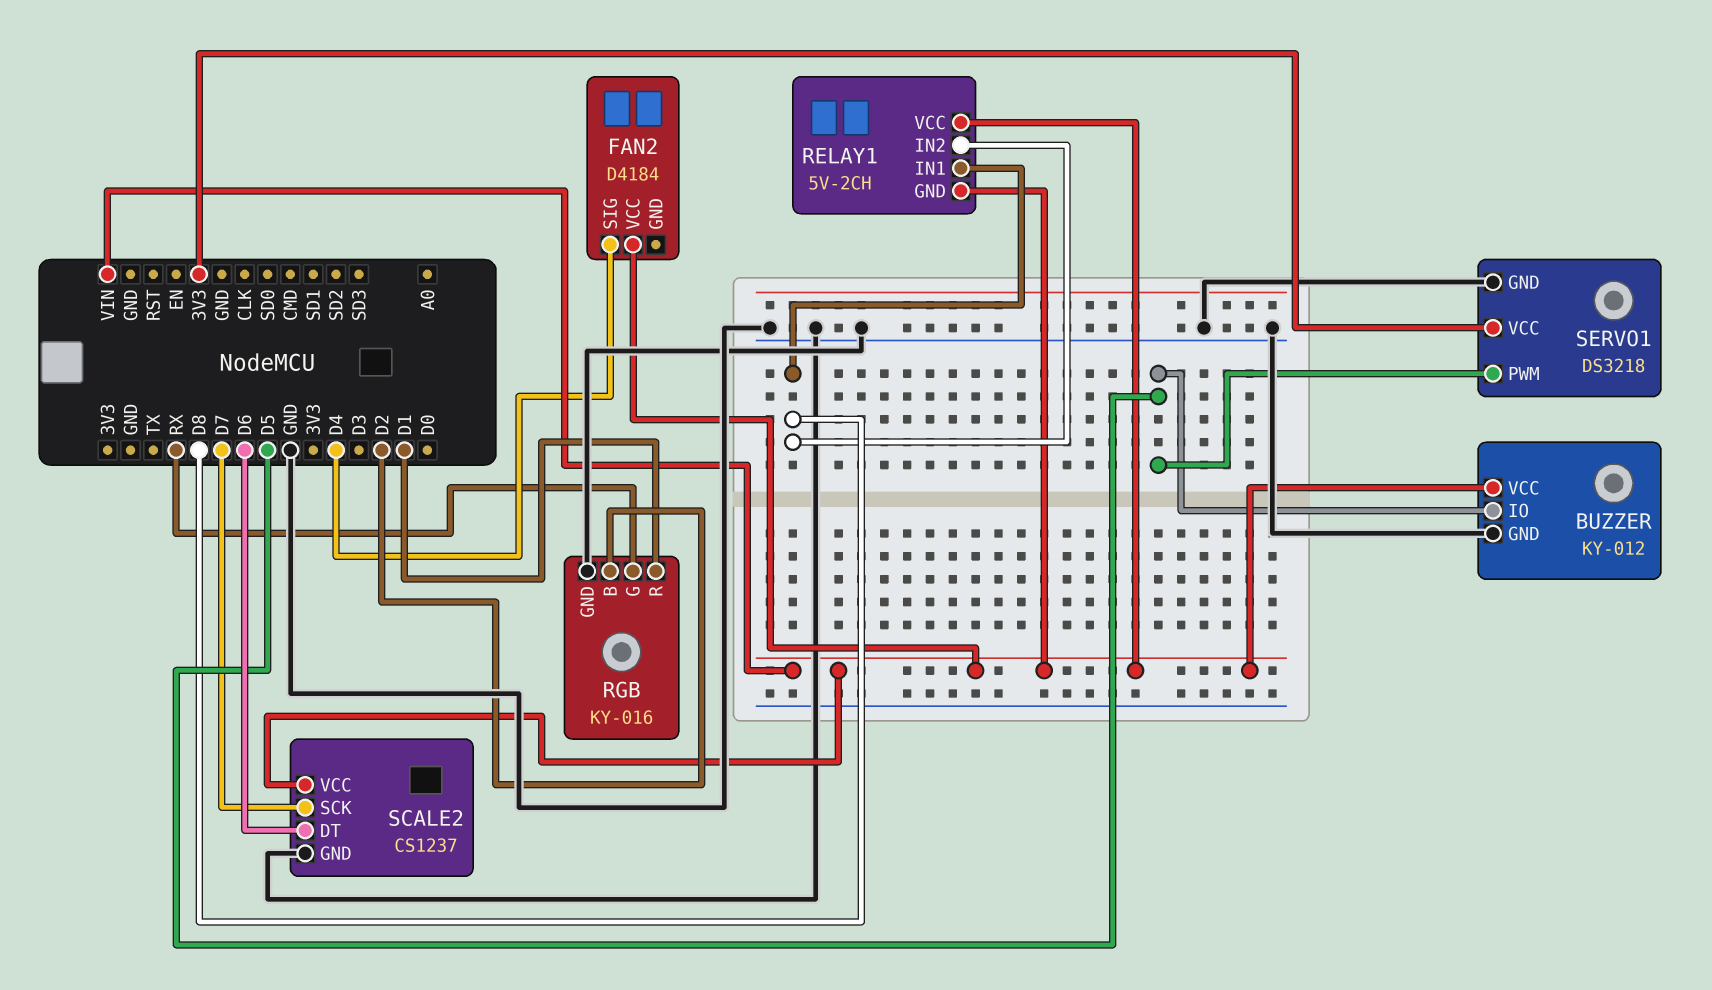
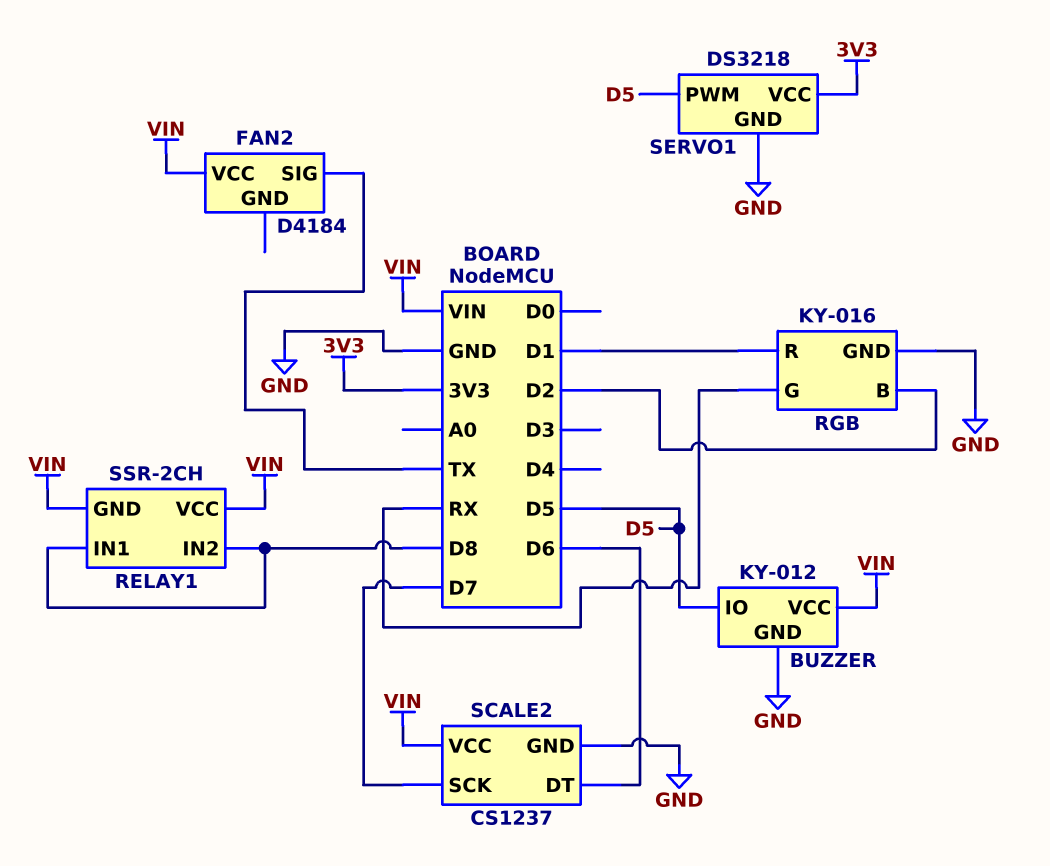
FAN2 pin SIG: D4 -> TX
RELAY1: 5V-2CH -> SSR-2CH

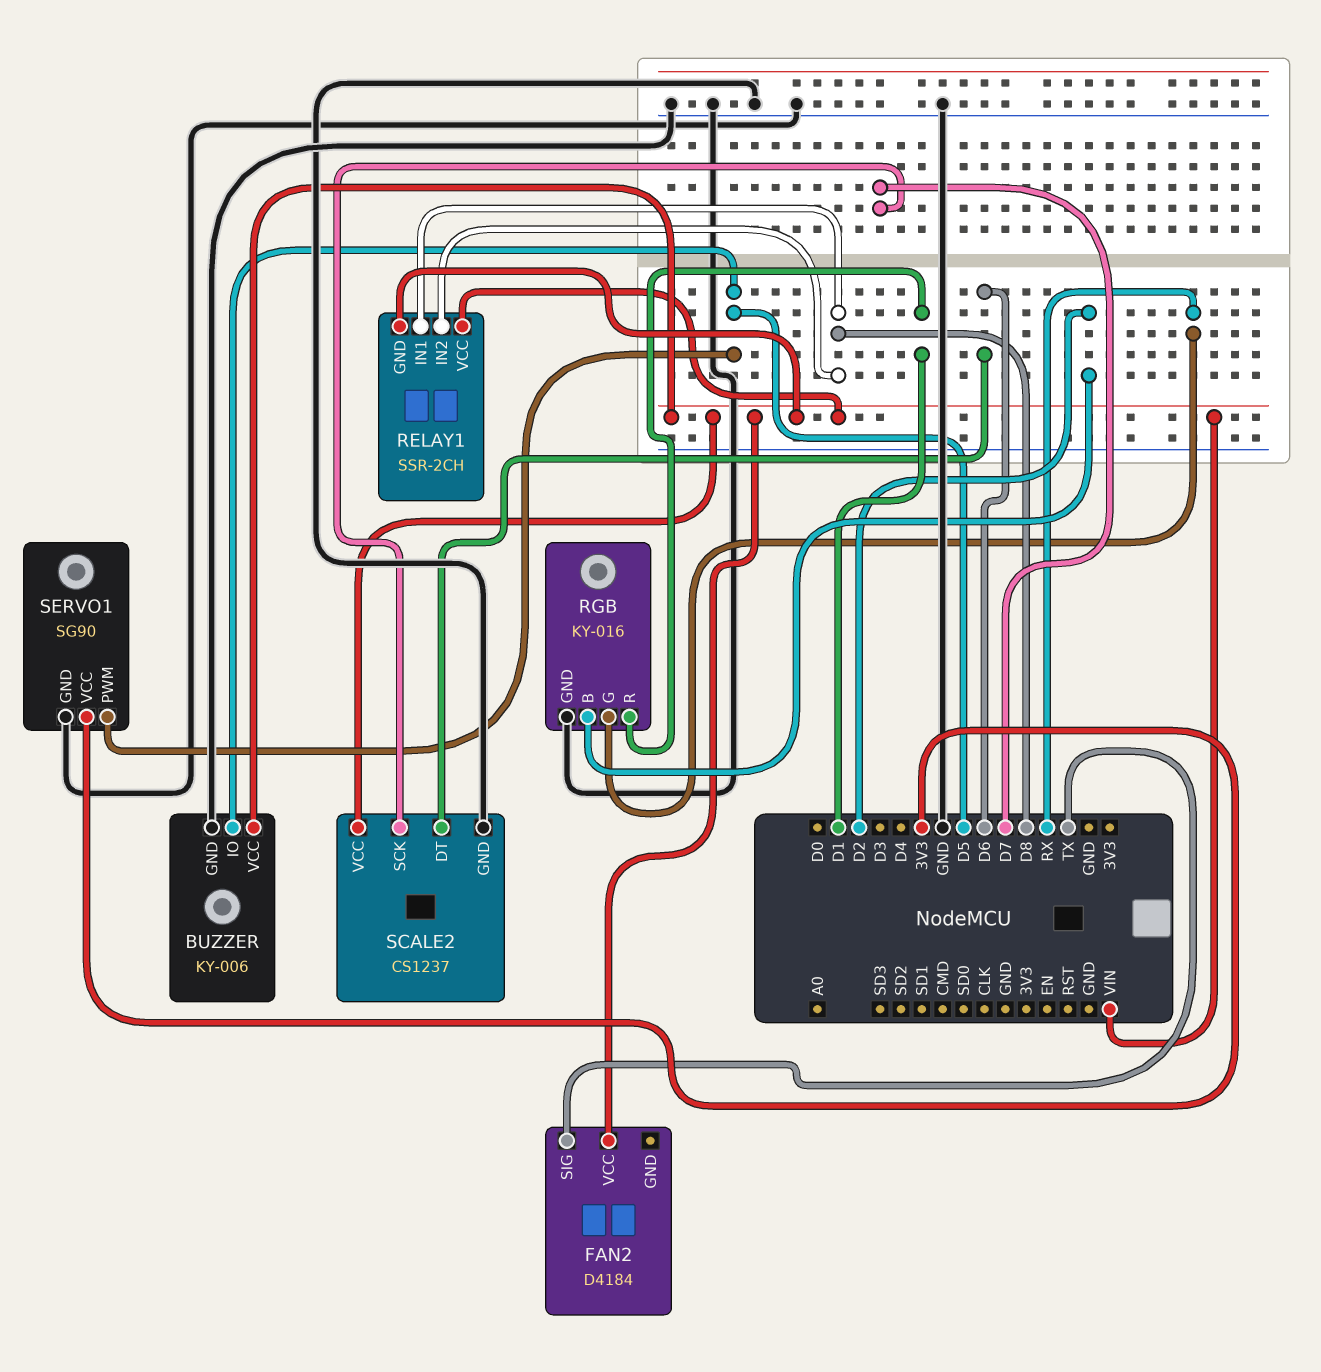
BUZZER: KY-012 -> KY-006
SERVO1: DS3218 -> SG90

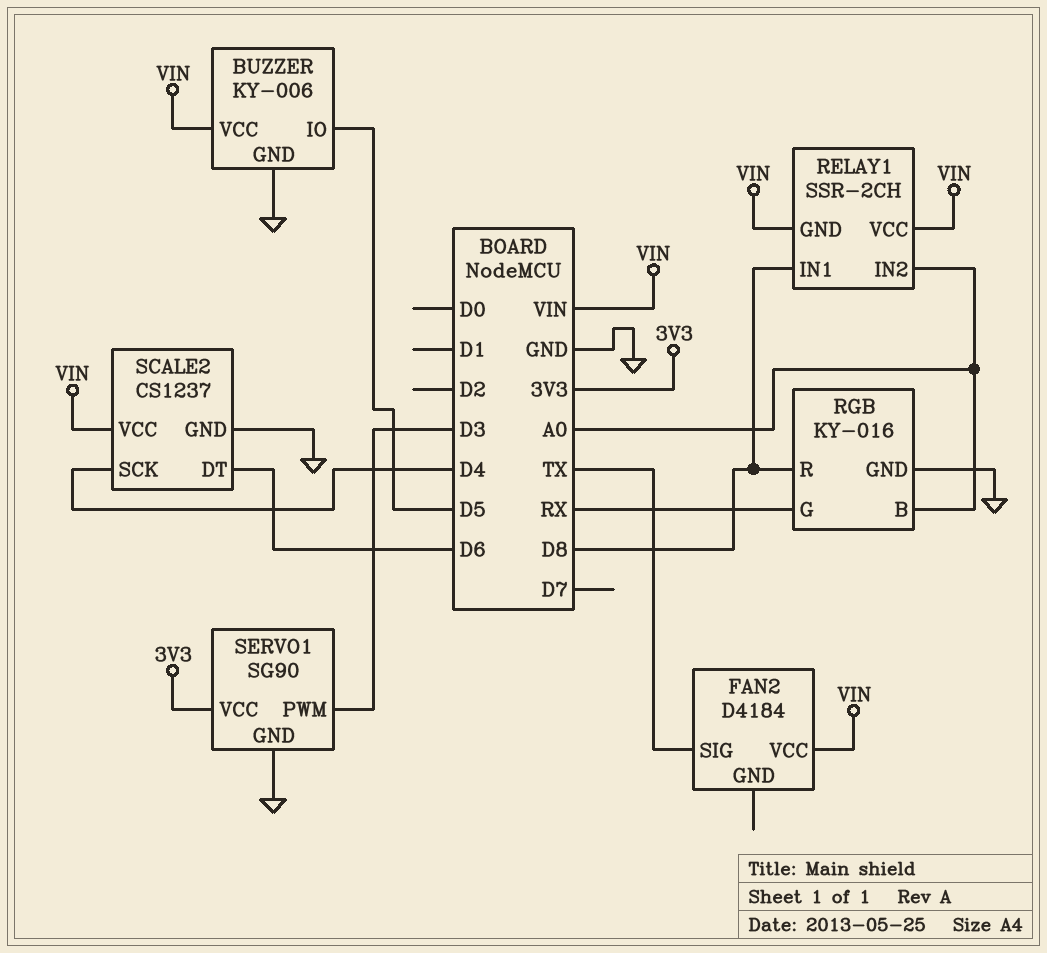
RELAY1 pin IN2: D8 -> A0
RGB pin B: D2 -> A0
RGB pin R: D1 -> D8
SCALE2 pin SCK: D7 -> D4
SERVO1 pin PWM: D5 -> D3

